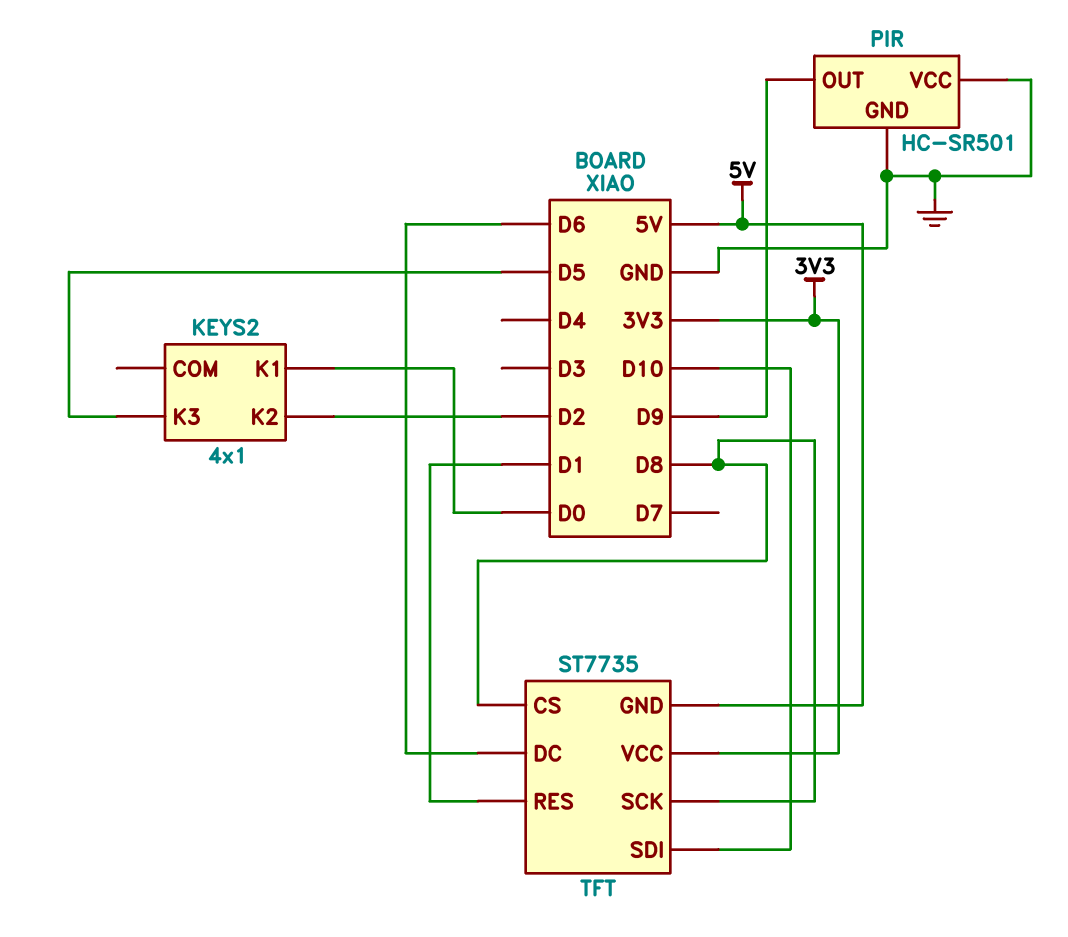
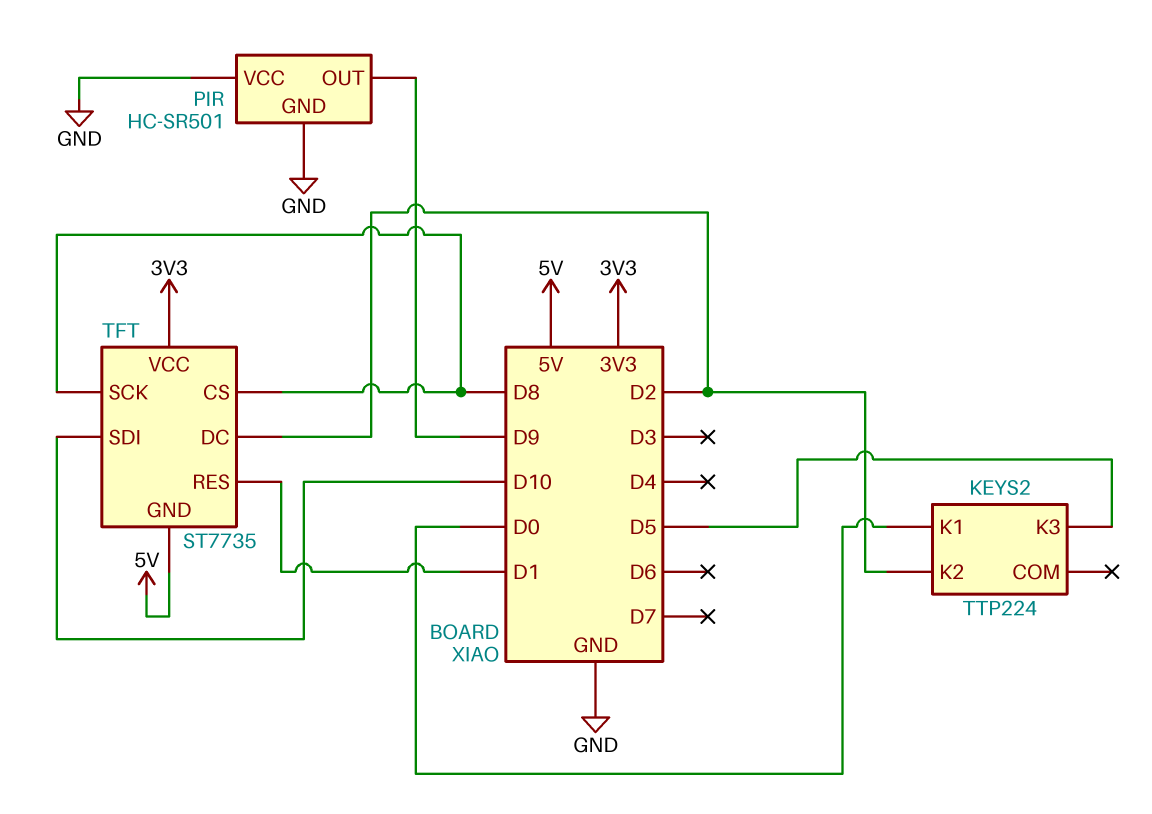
KEYS2: 4x1 -> TTP224
TFT pin DC: D6 -> D2

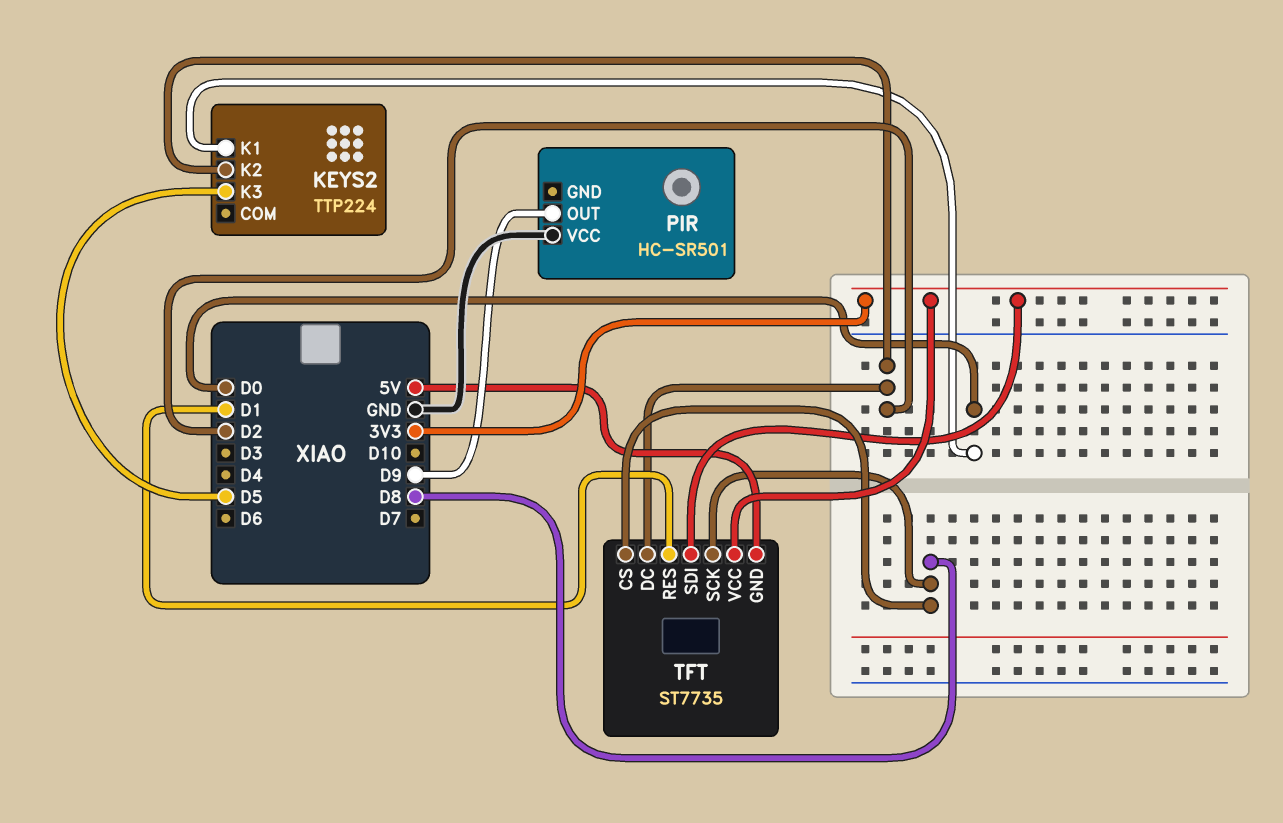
PIR pin GND: GND -> none
TFT pin SDI: D10 -> 3V3

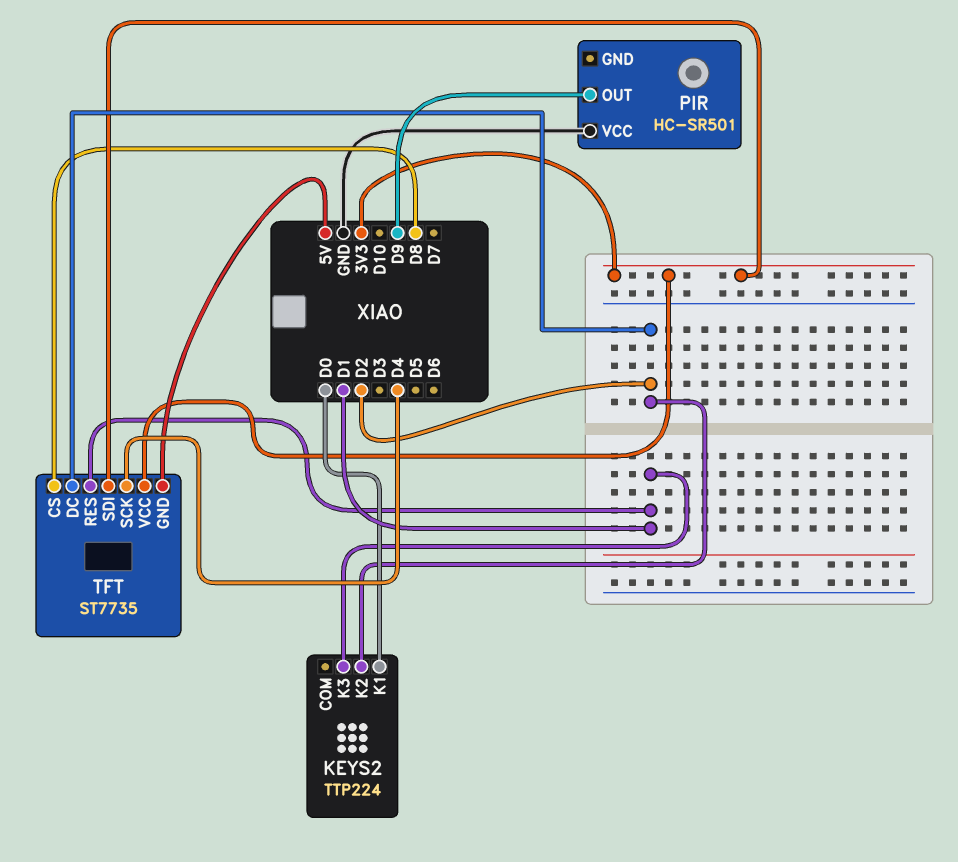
KEYS2 pin K3: D5 -> D1
TFT pin SCK: D8 -> D4

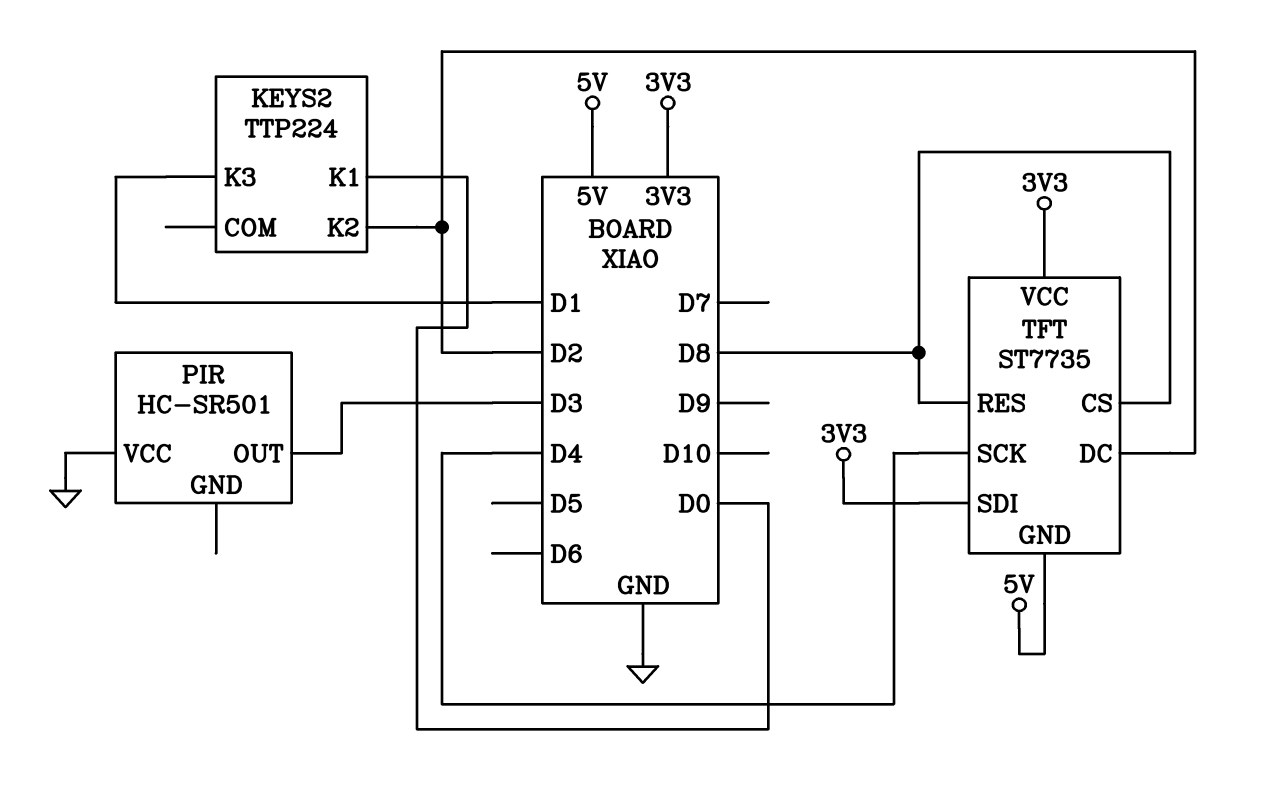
PIR pin OUT: D9 -> D3
TFT pin RES: D1 -> D8

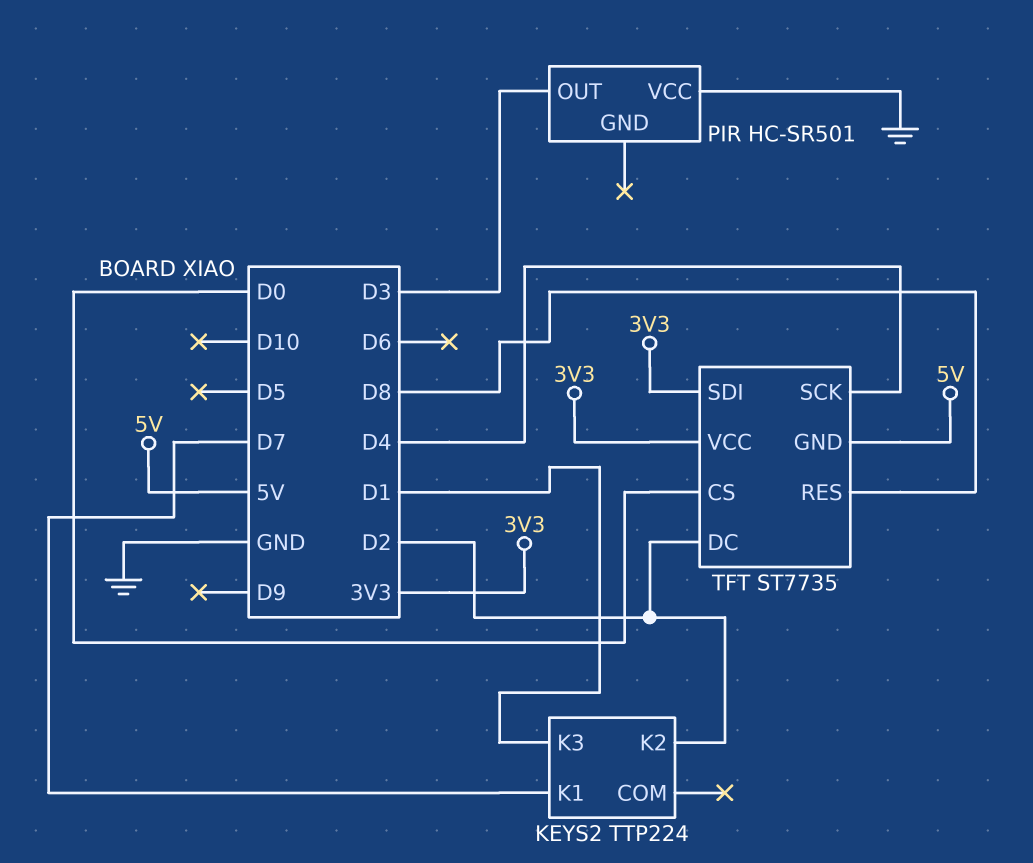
KEYS2 pin K1: D0 -> D7
TFT pin CS: D8 -> D0

